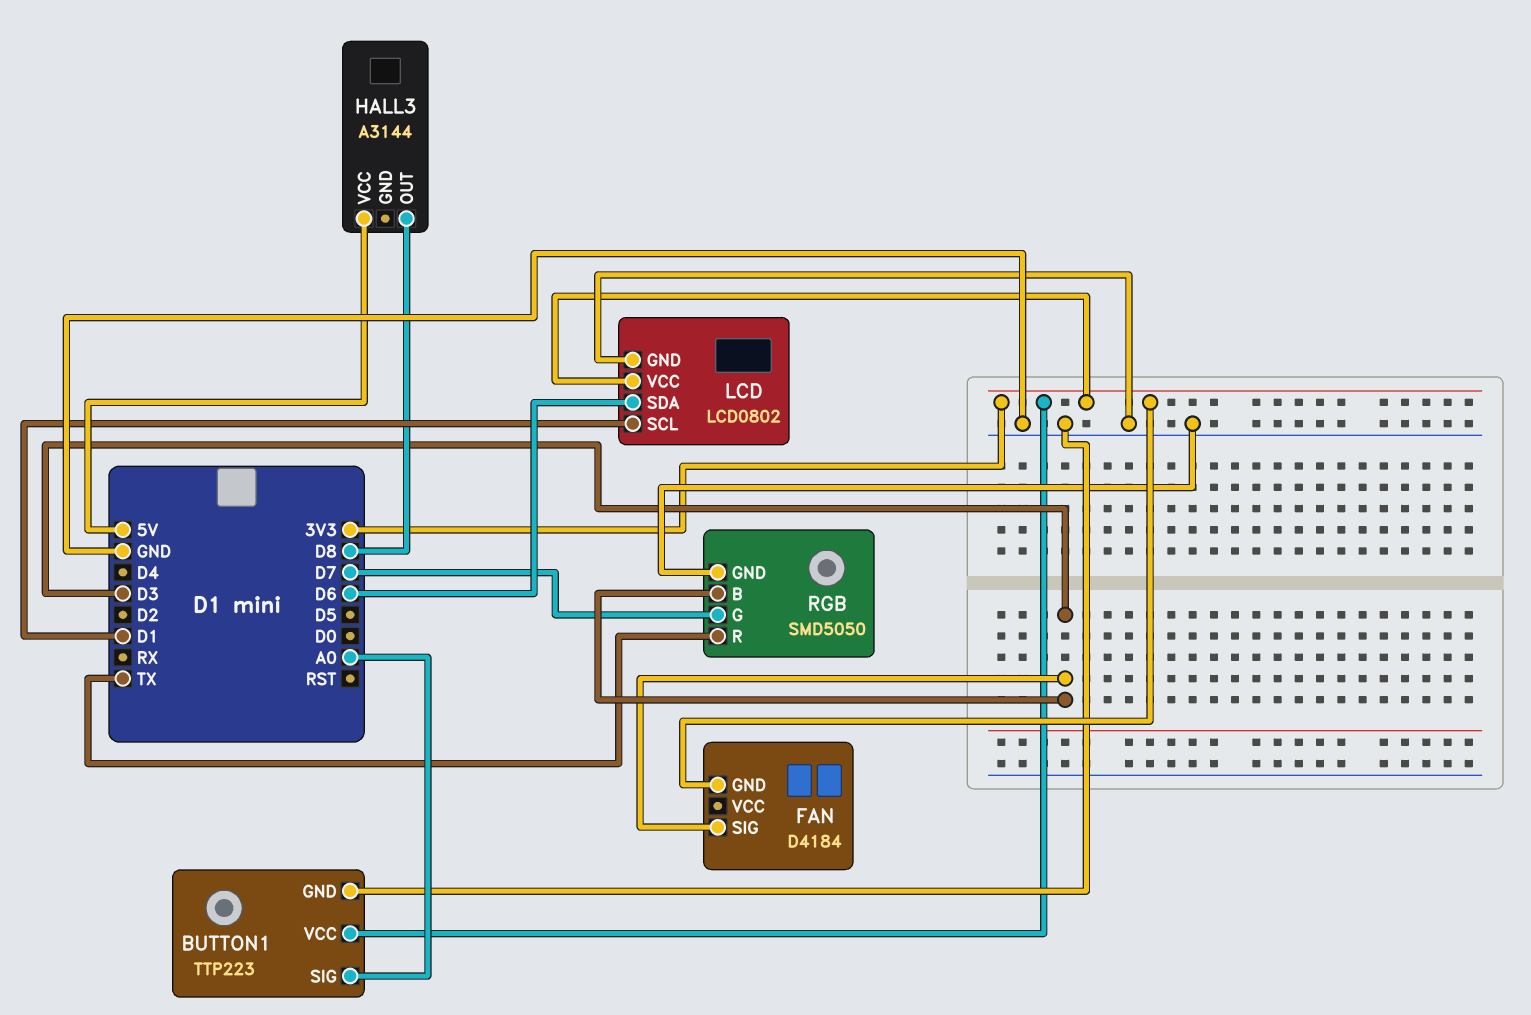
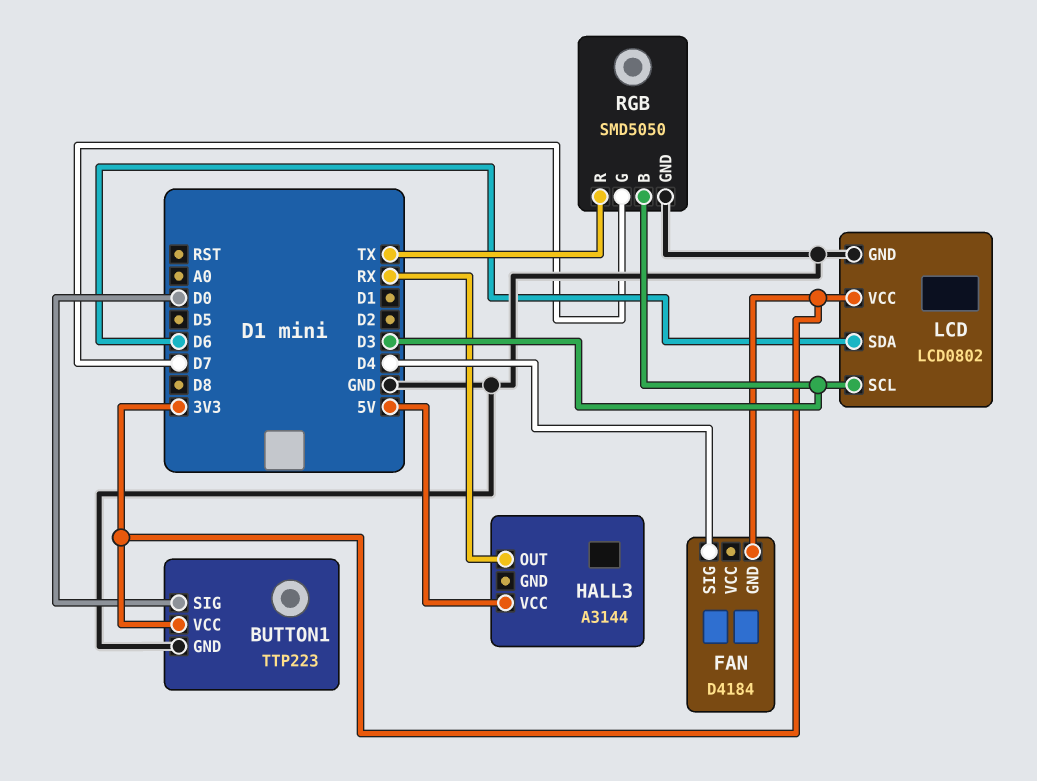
BUTTON1 pin SIG: A0 -> D0
FAN pin SIG: D3 -> D4
HALL3 pin OUT: D8 -> RX
LCD pin SCL: D1 -> D3

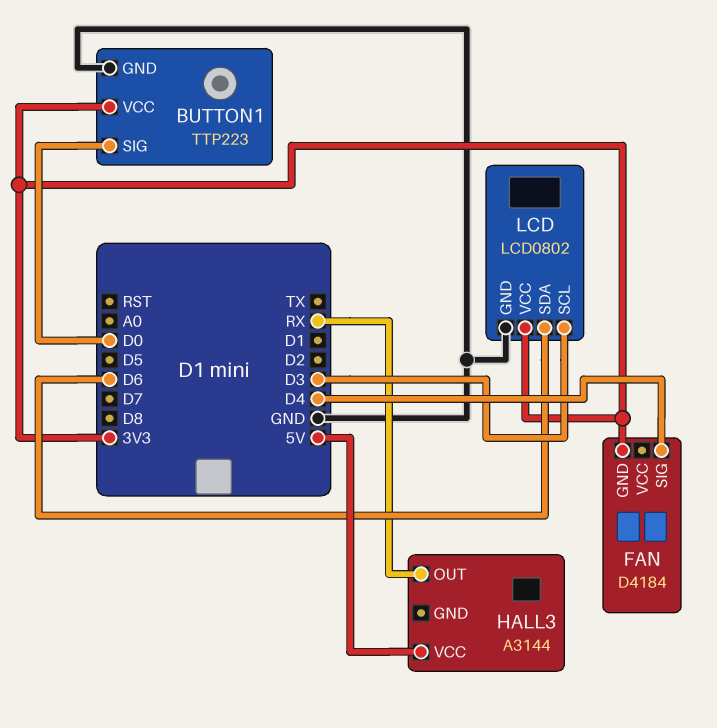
RGB: SMD5050 -> none
RGB pin B: D3 -> none
RGB pin G: D7 -> none
RGB pin GND: GND -> none
RGB pin R: TX -> none

